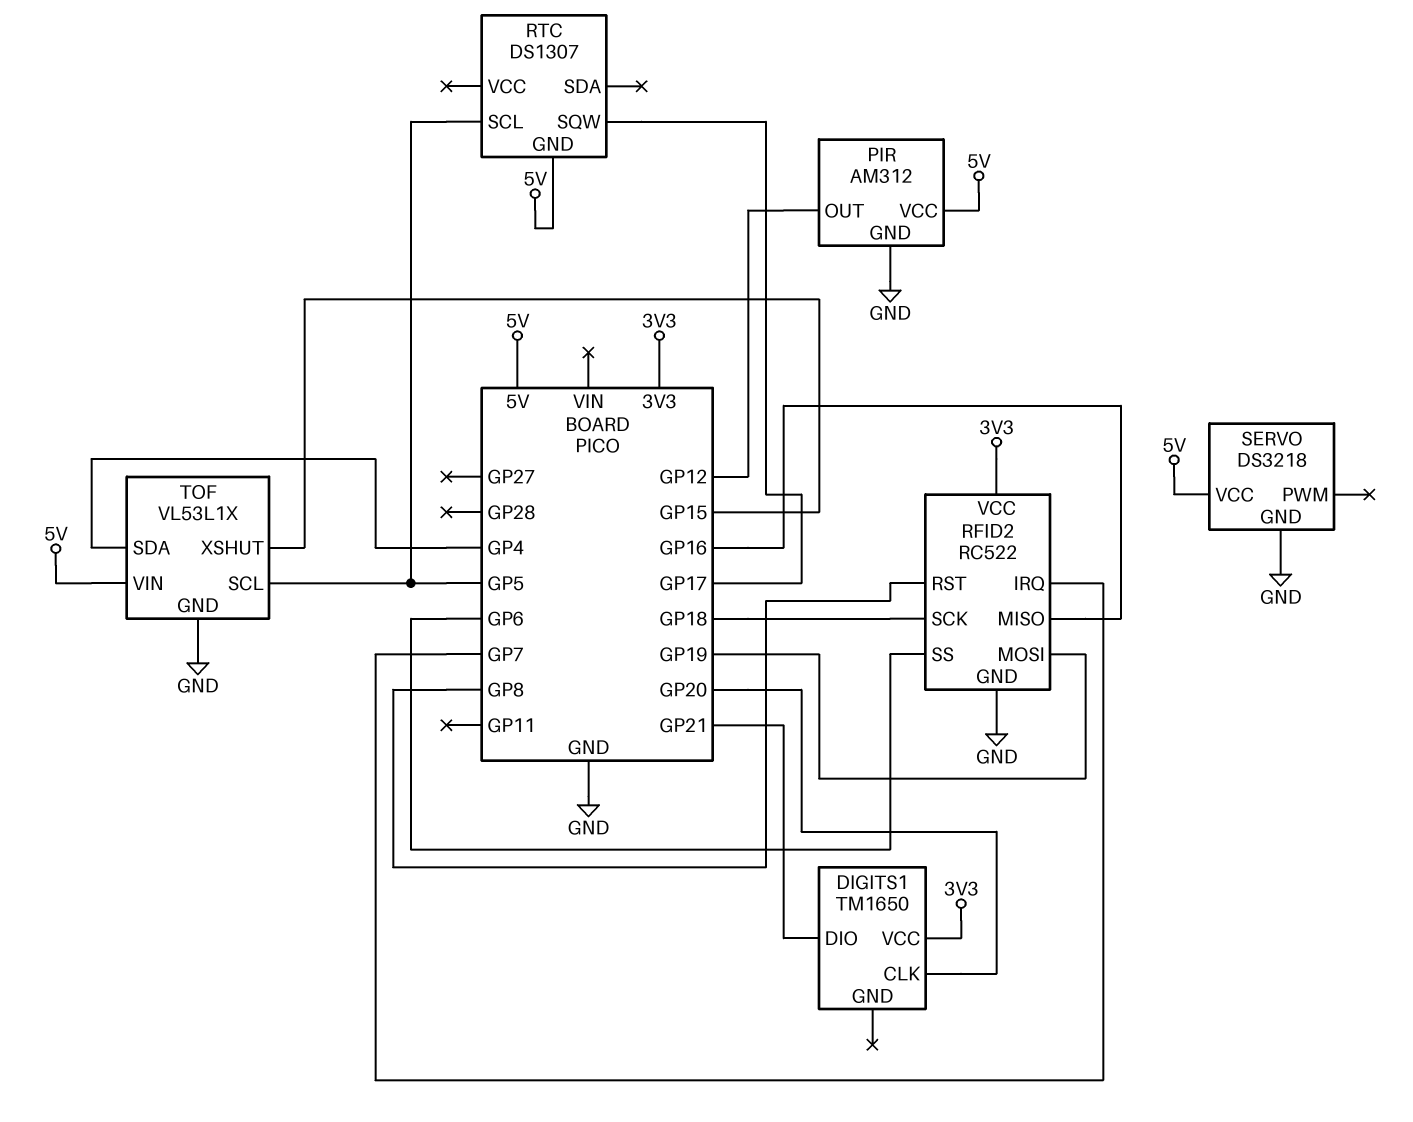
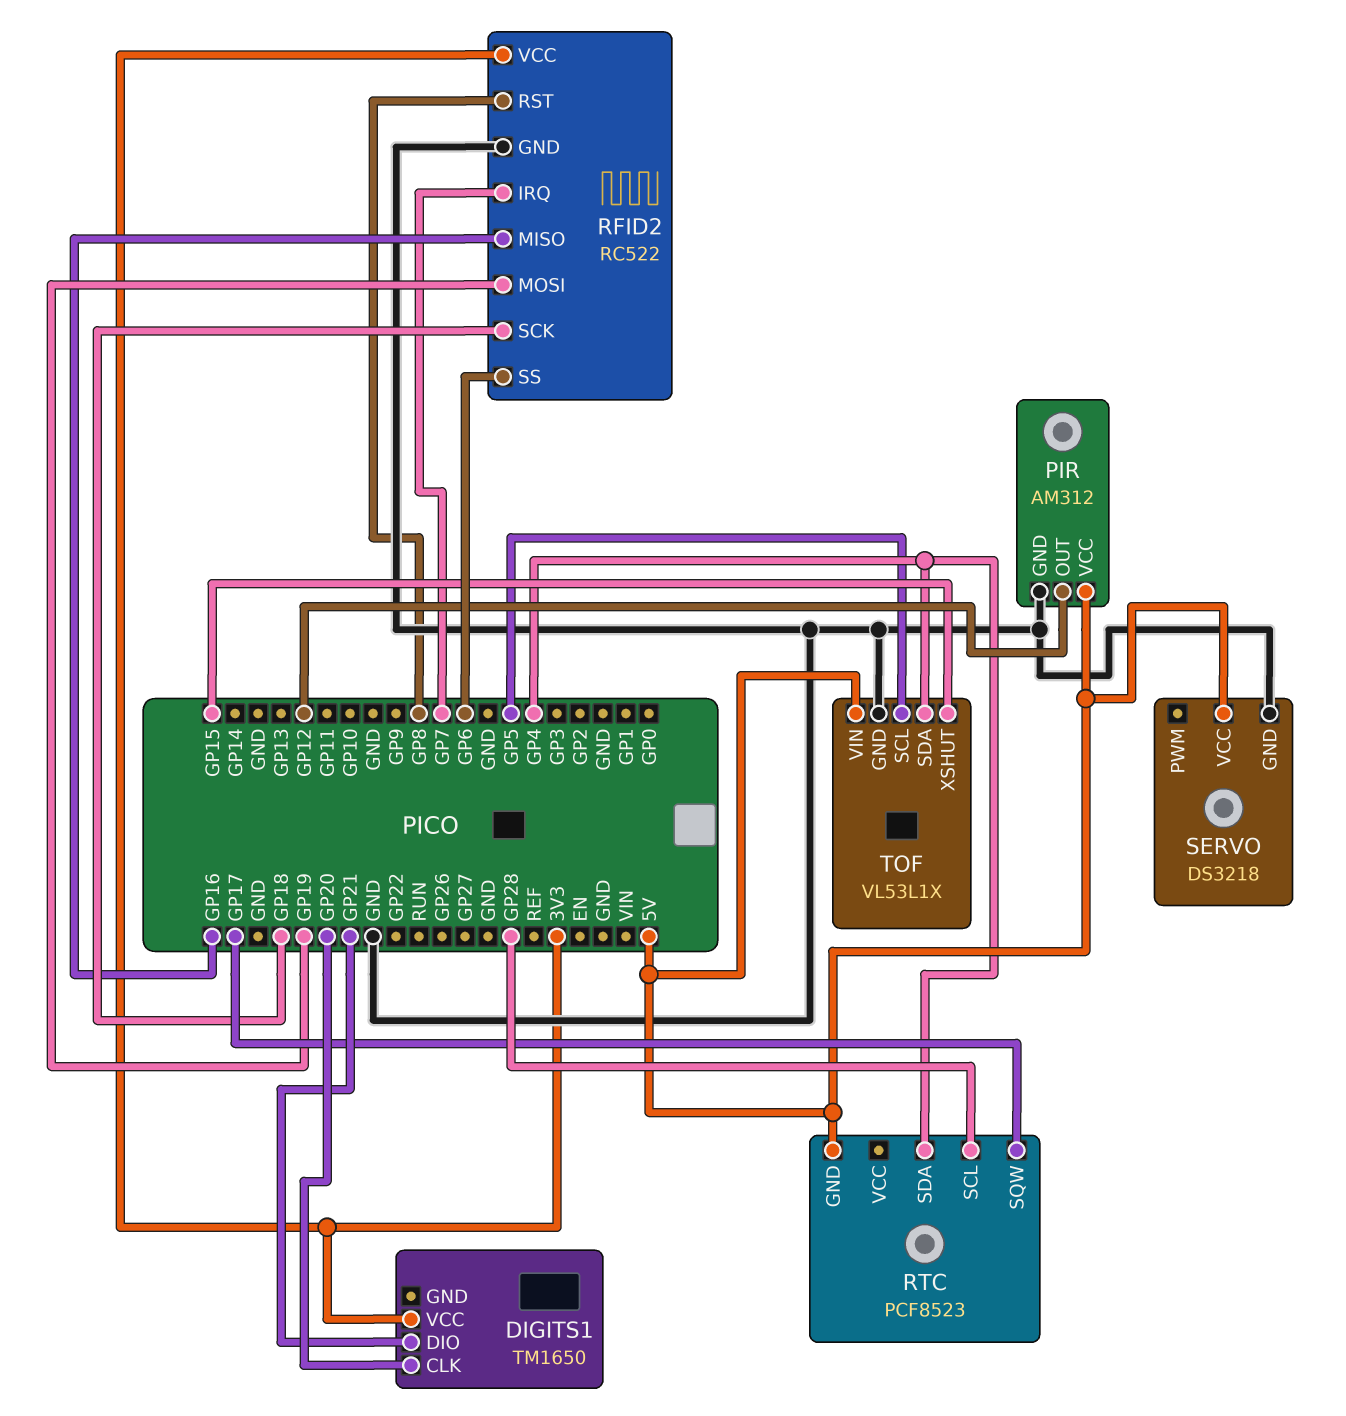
RTC: DS1307 -> PCF8523
RTC pin SCL: GP5 -> GP28
RTC pin SDA: none -> GP4

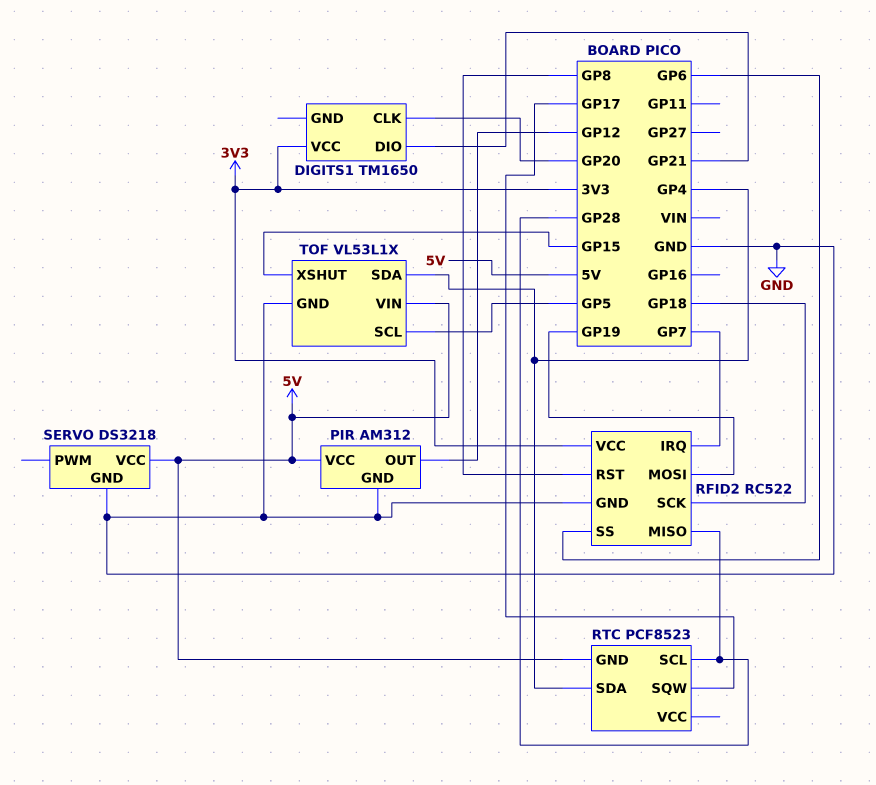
RFID2 pin MISO: GP16 -> GP28

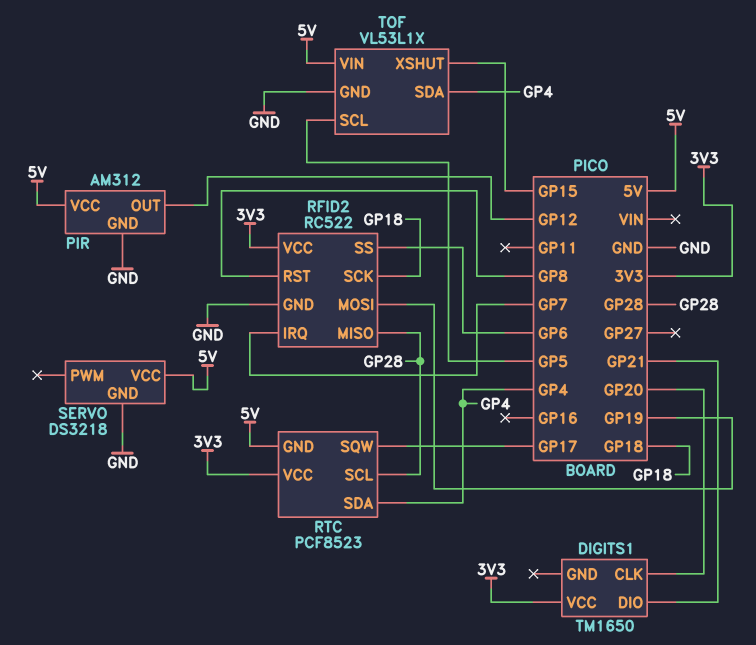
RTC pin VCC: none -> 3V3

